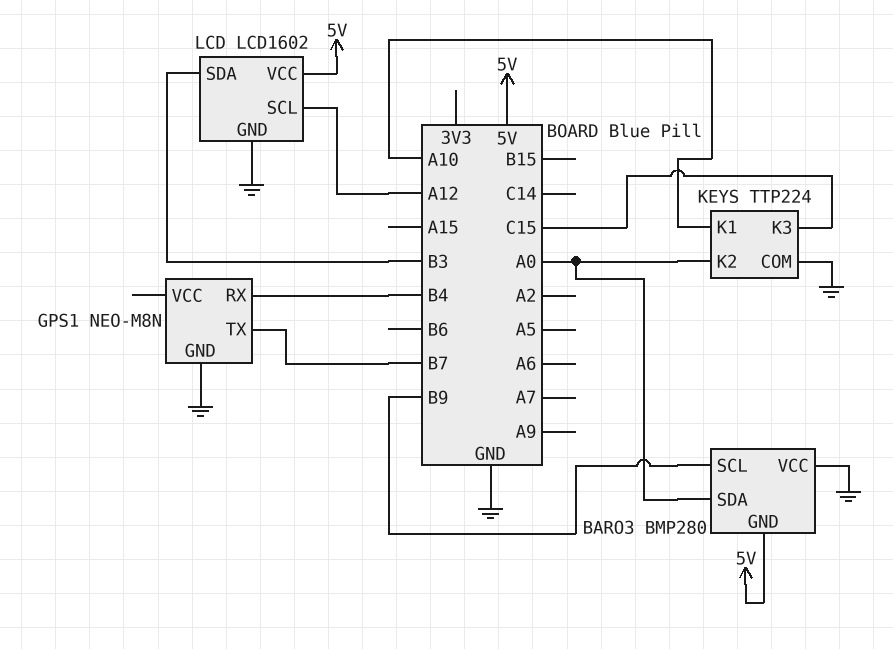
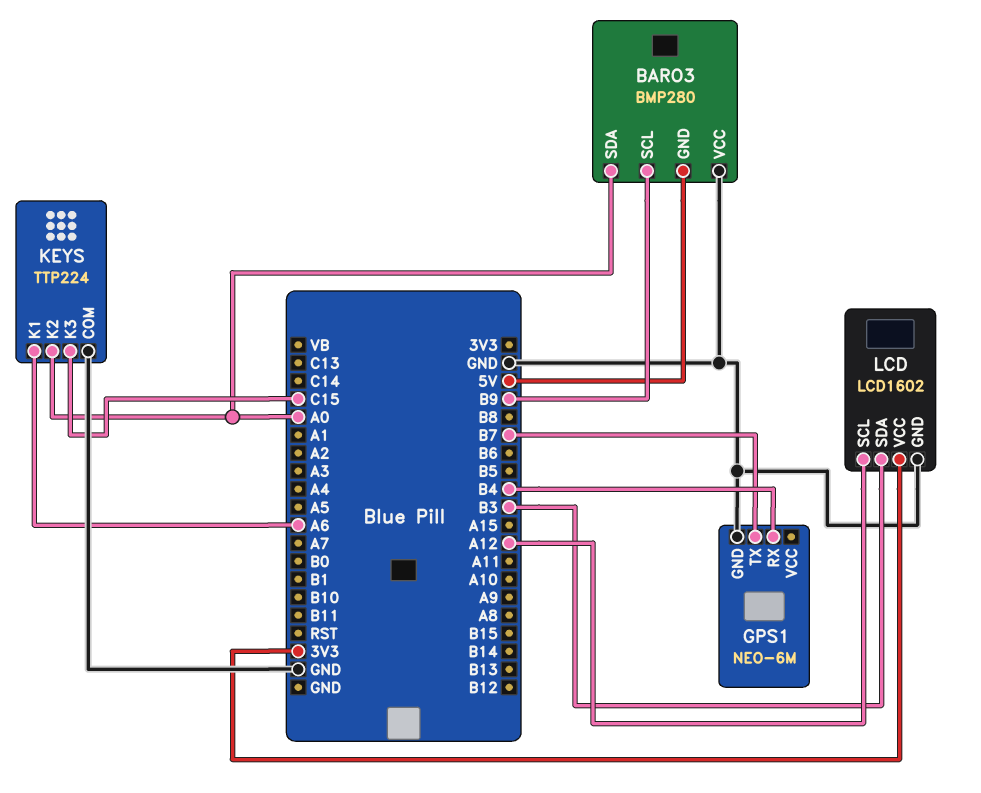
GPS1: NEO-M8N -> NEO-6M
KEYS pin K1: A10 -> A6
LCD pin VCC: 5V -> 3V3

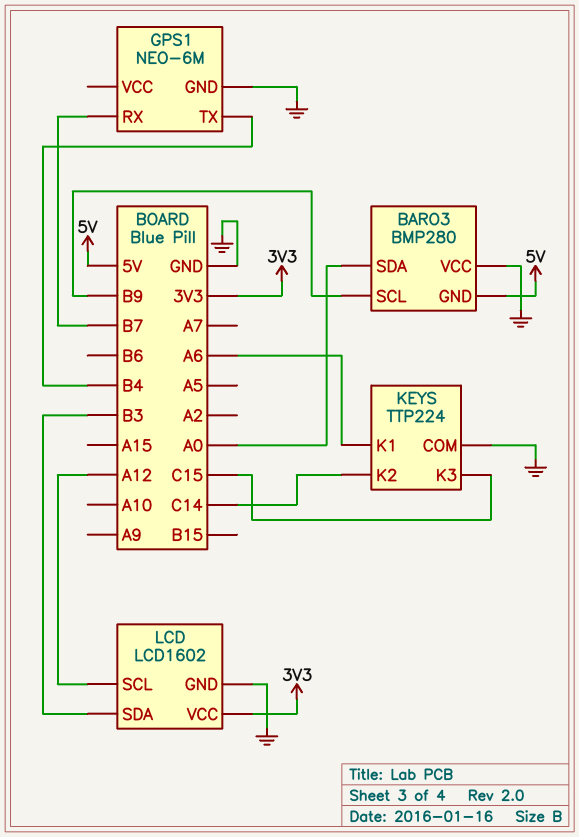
GPS1 pin RX: B4 -> B7
GPS1 pin TX: B7 -> B4
KEYS pin K2: A0 -> C14

